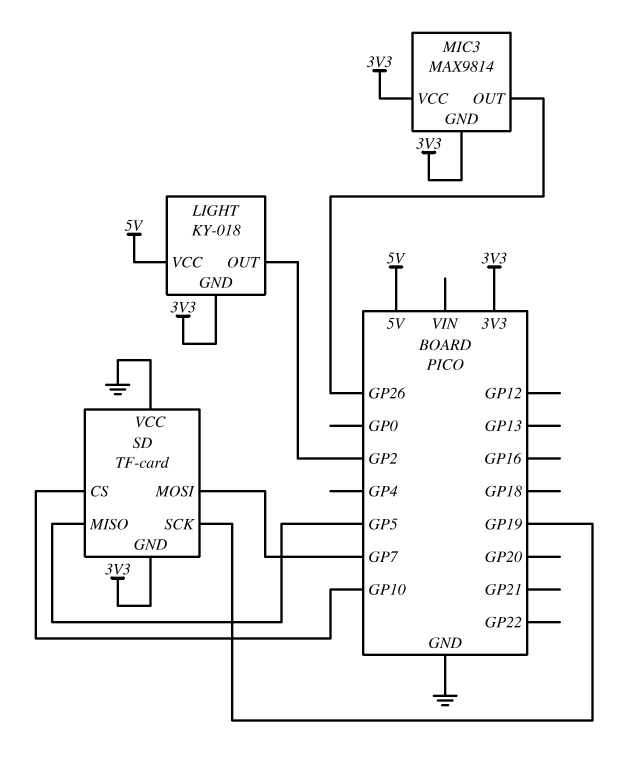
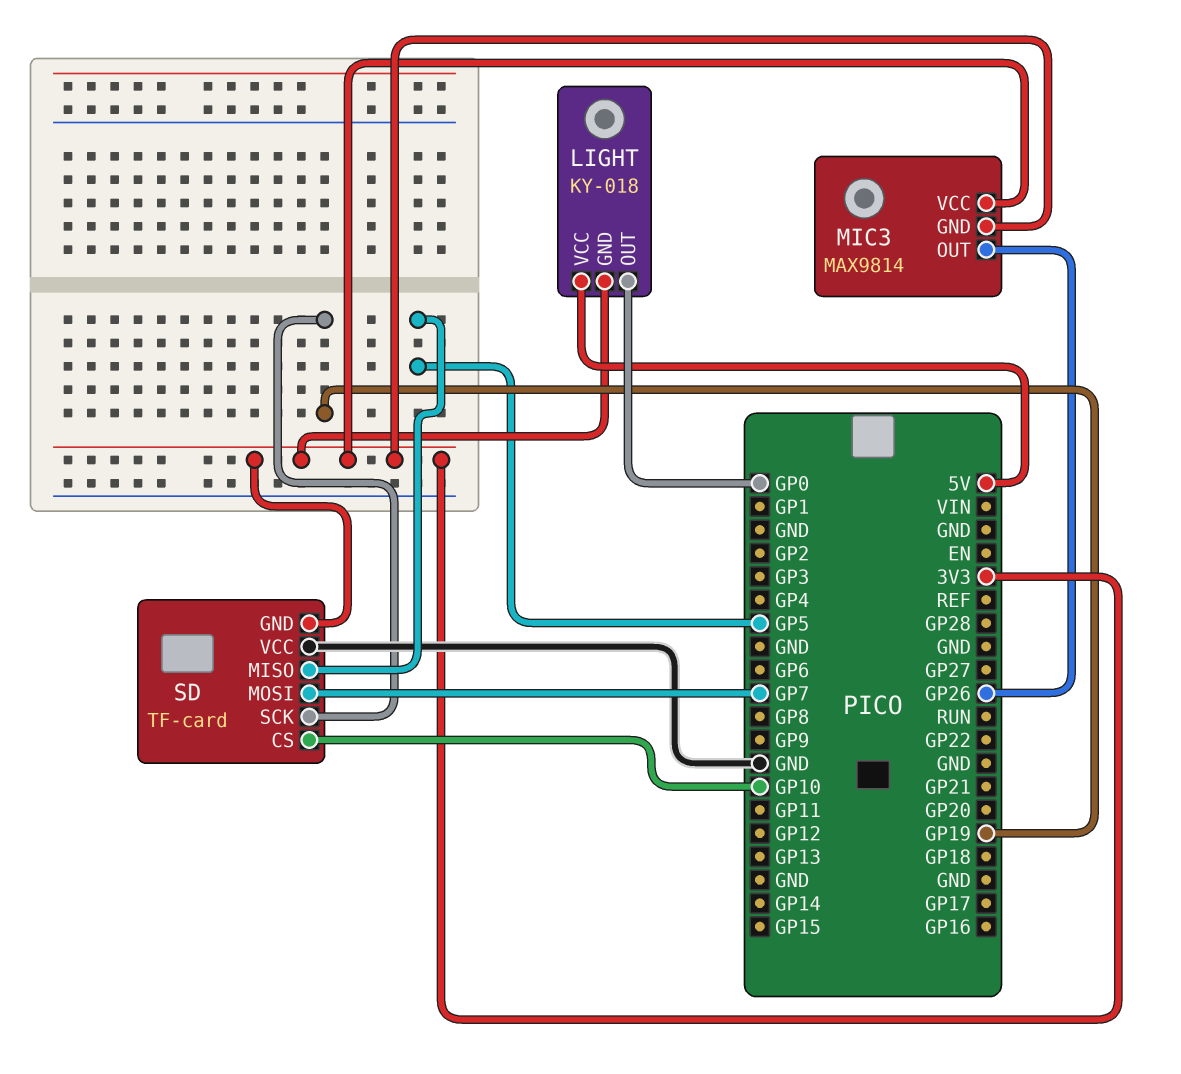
LIGHT pin OUT: GP2 -> GP0

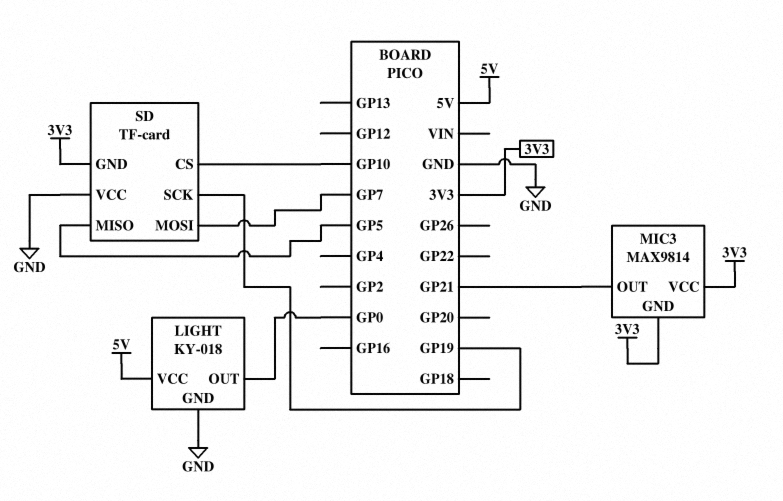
LIGHT pin GND: 3V3 -> GND
MIC3 pin OUT: GP26 -> GP21

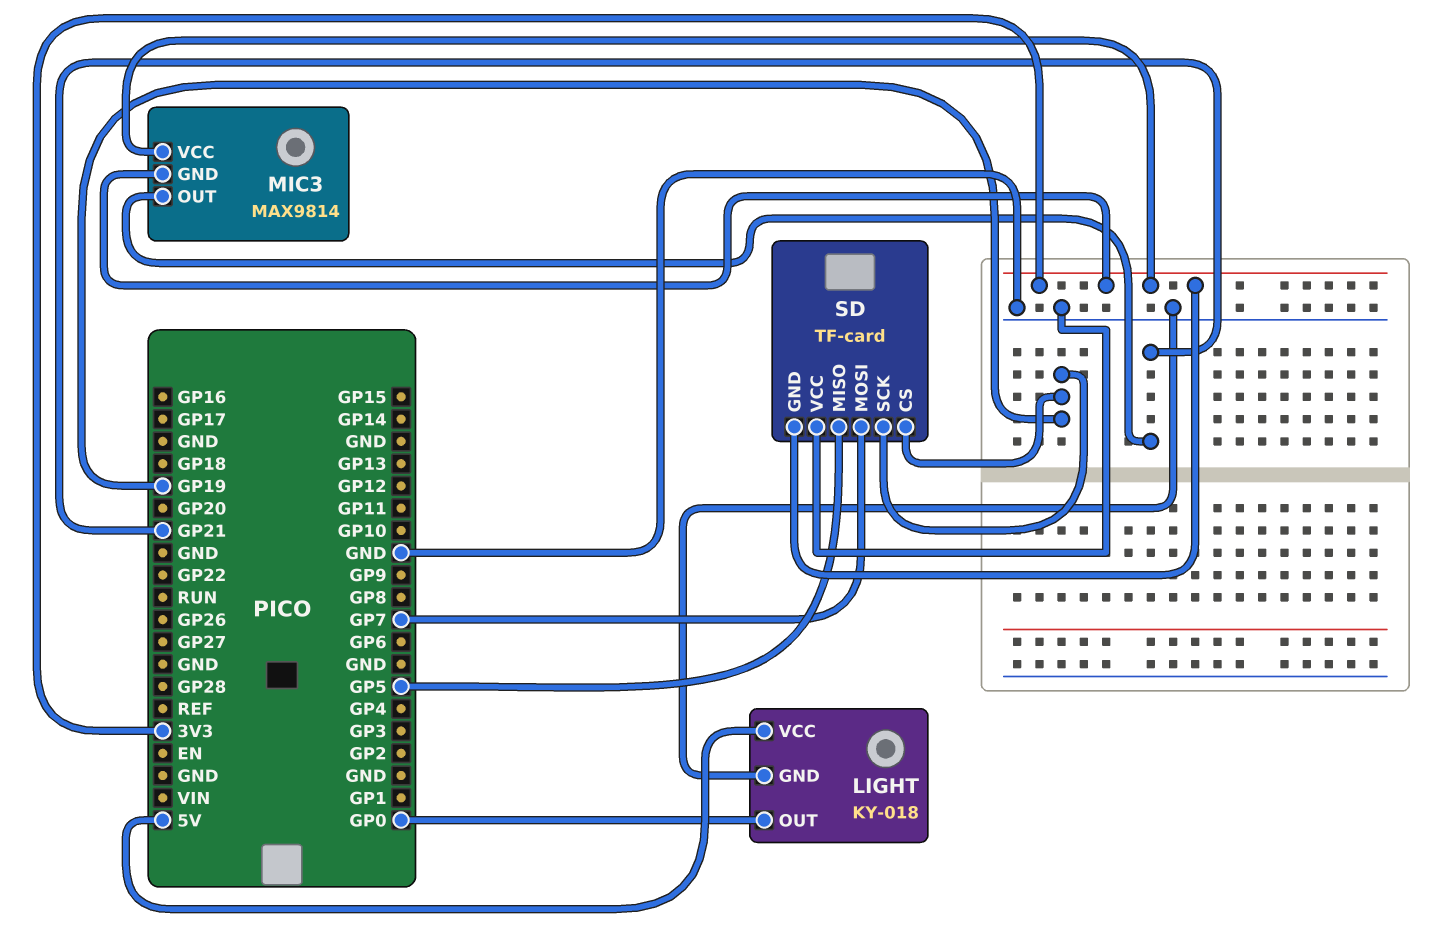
SD pin CS: GP10 -> GP19

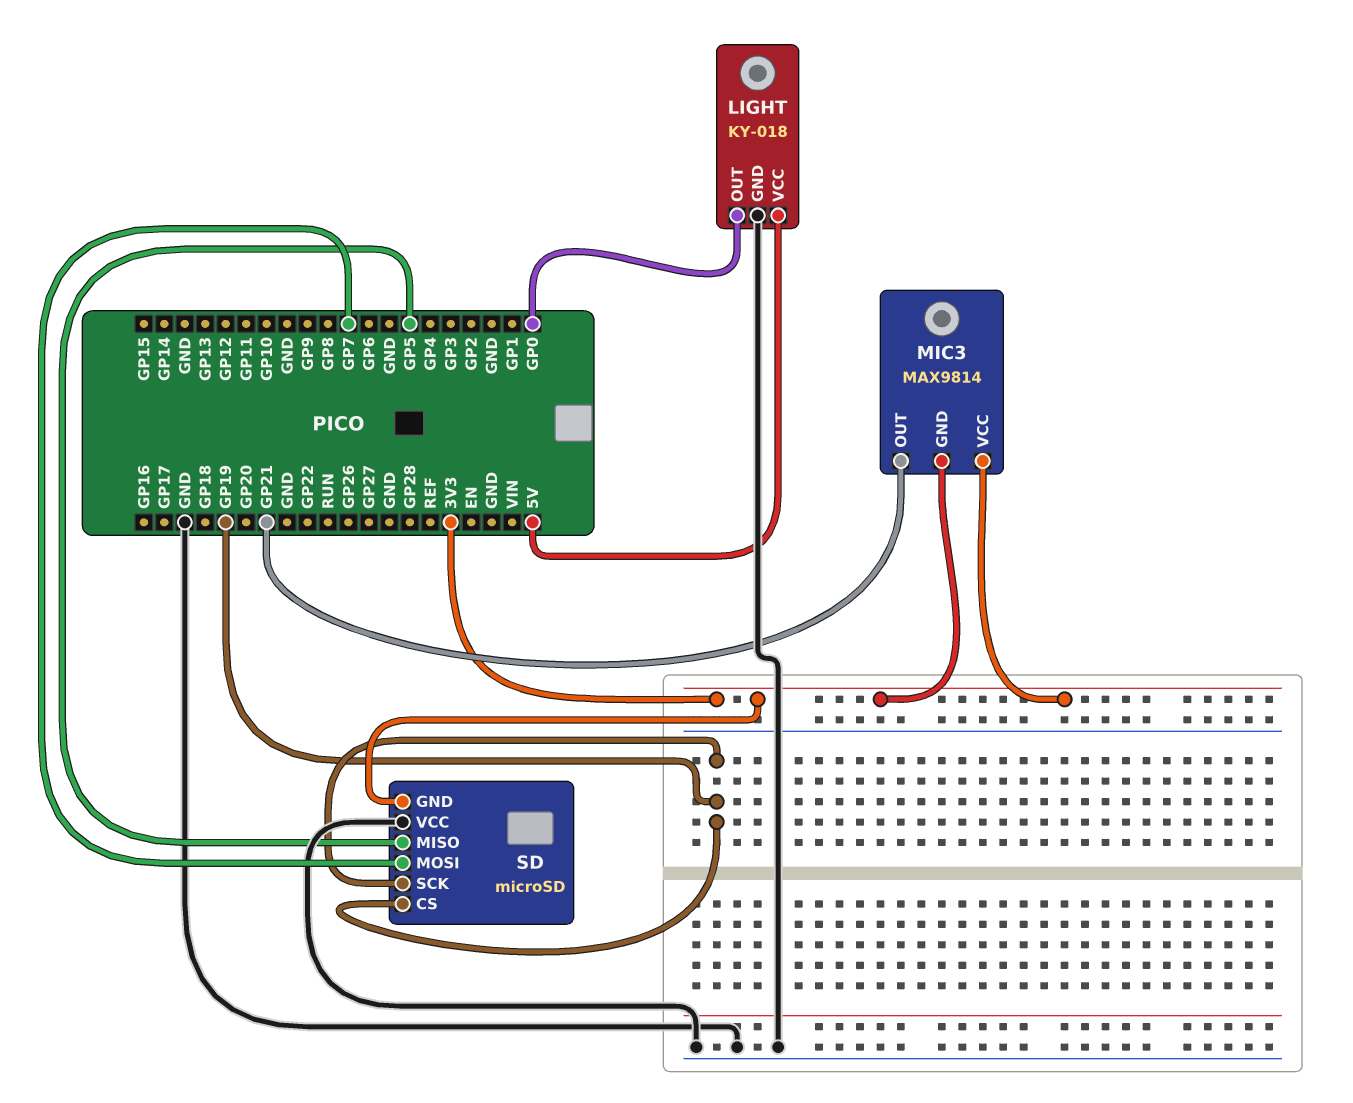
SD: TF-card -> microSD

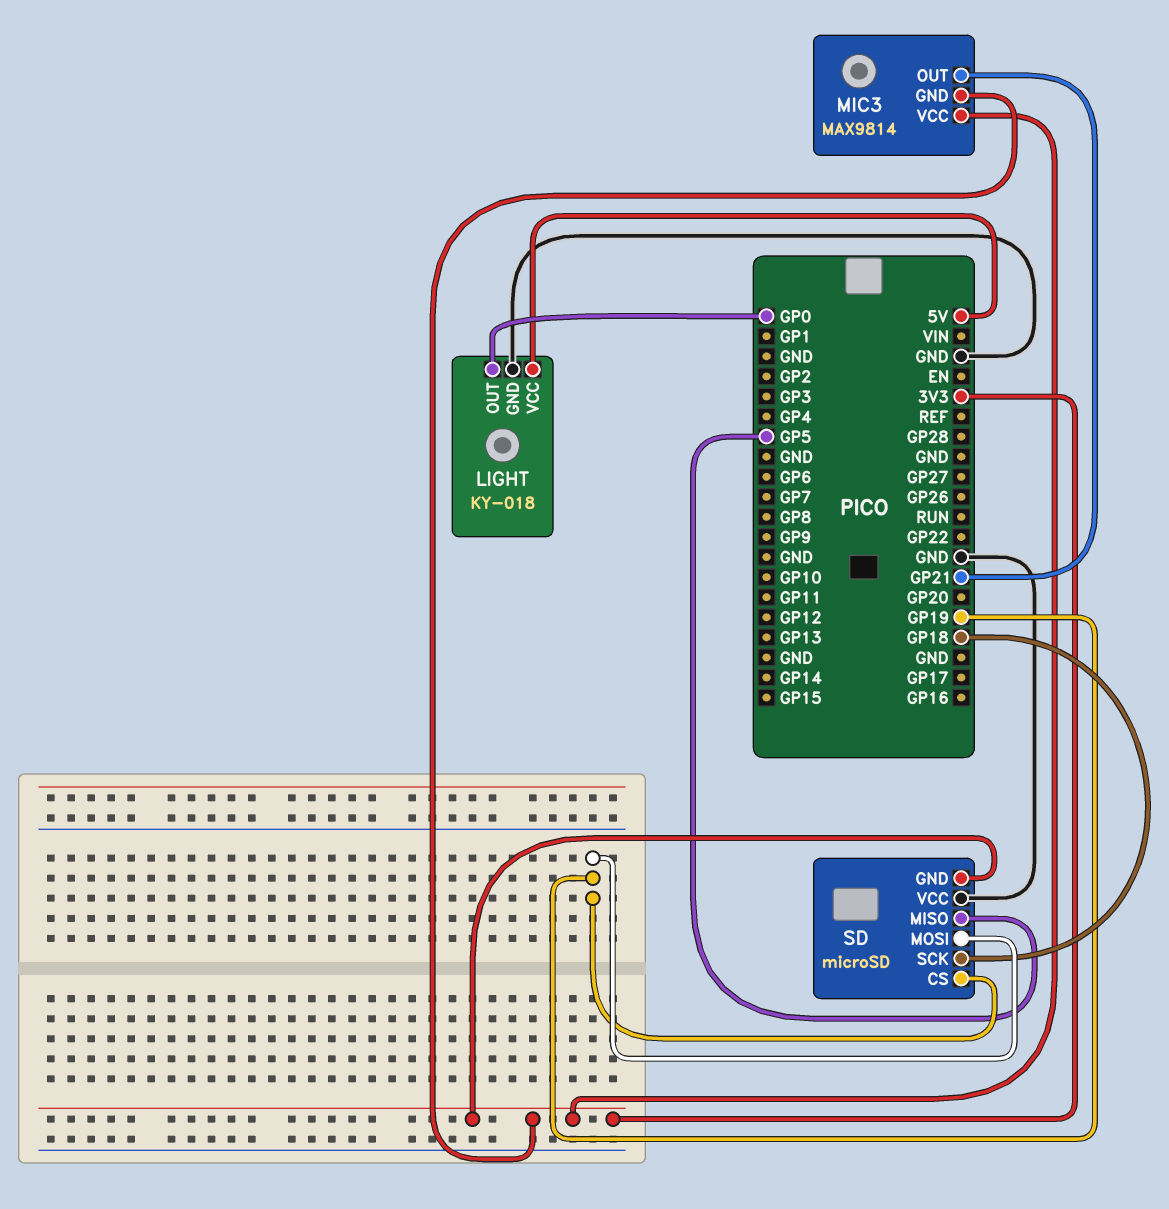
SD pin MOSI: GP7 -> GP19
SD pin SCK: GP19 -> GP18

